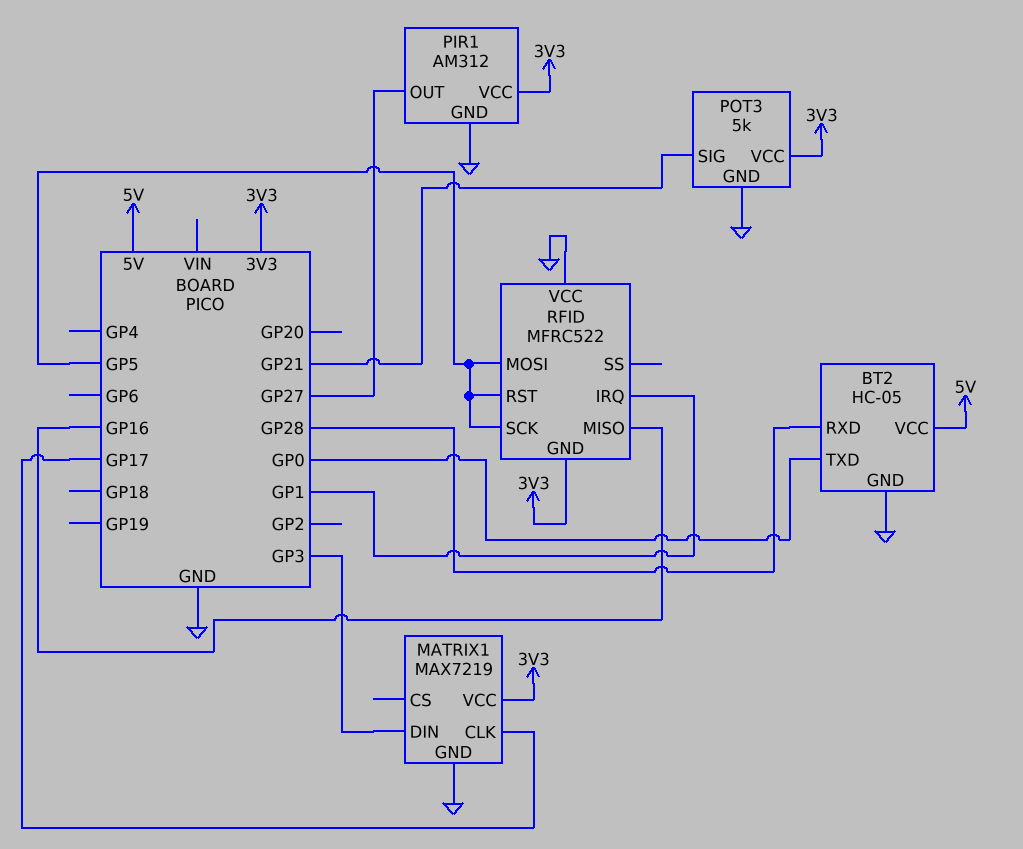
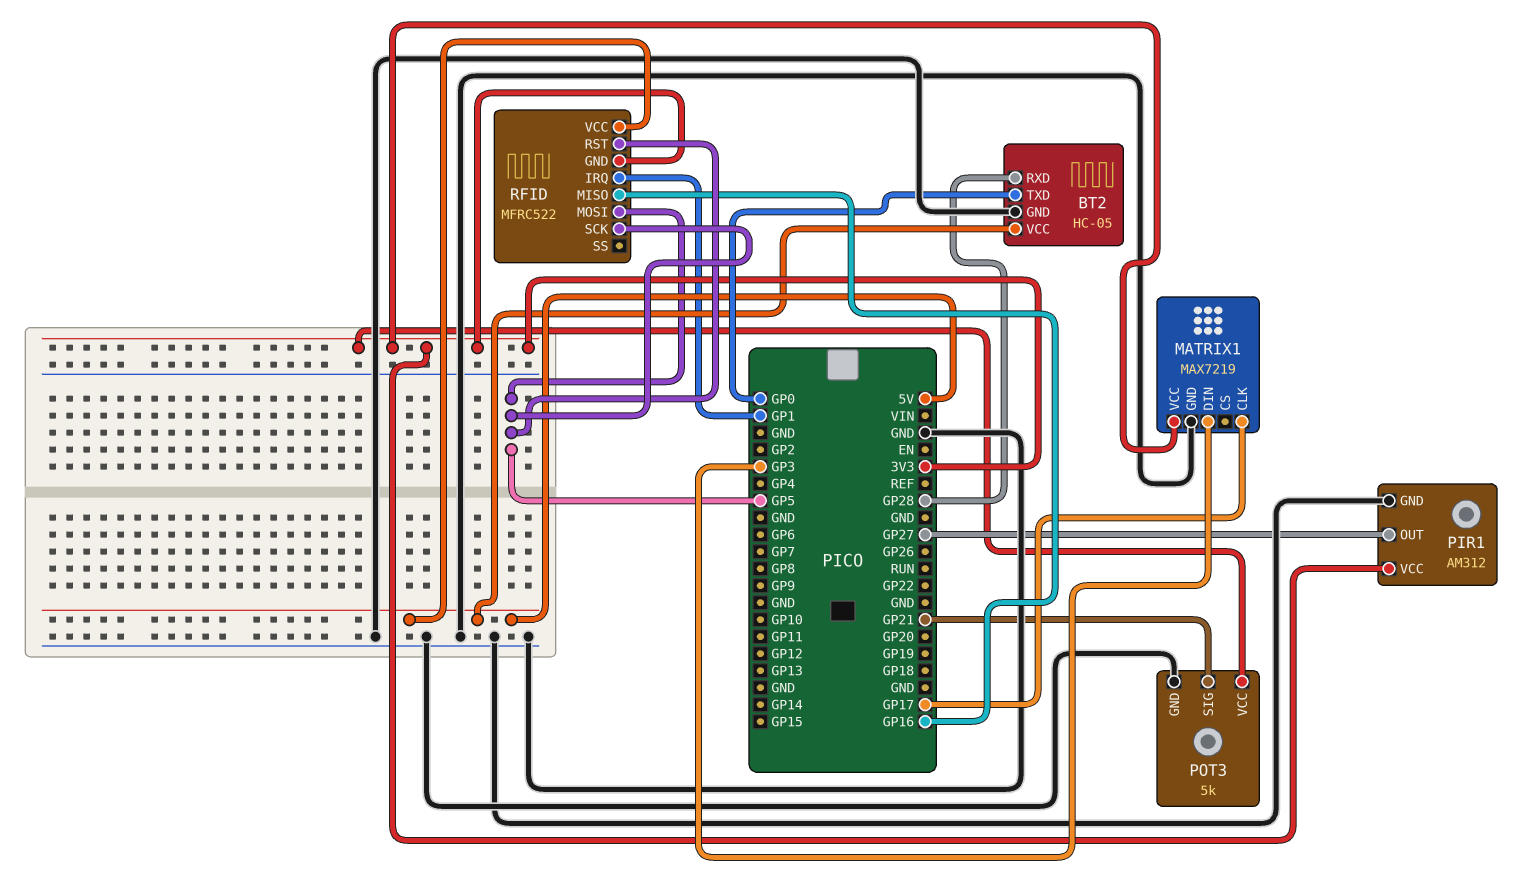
RFID pin VCC: GND -> 5V

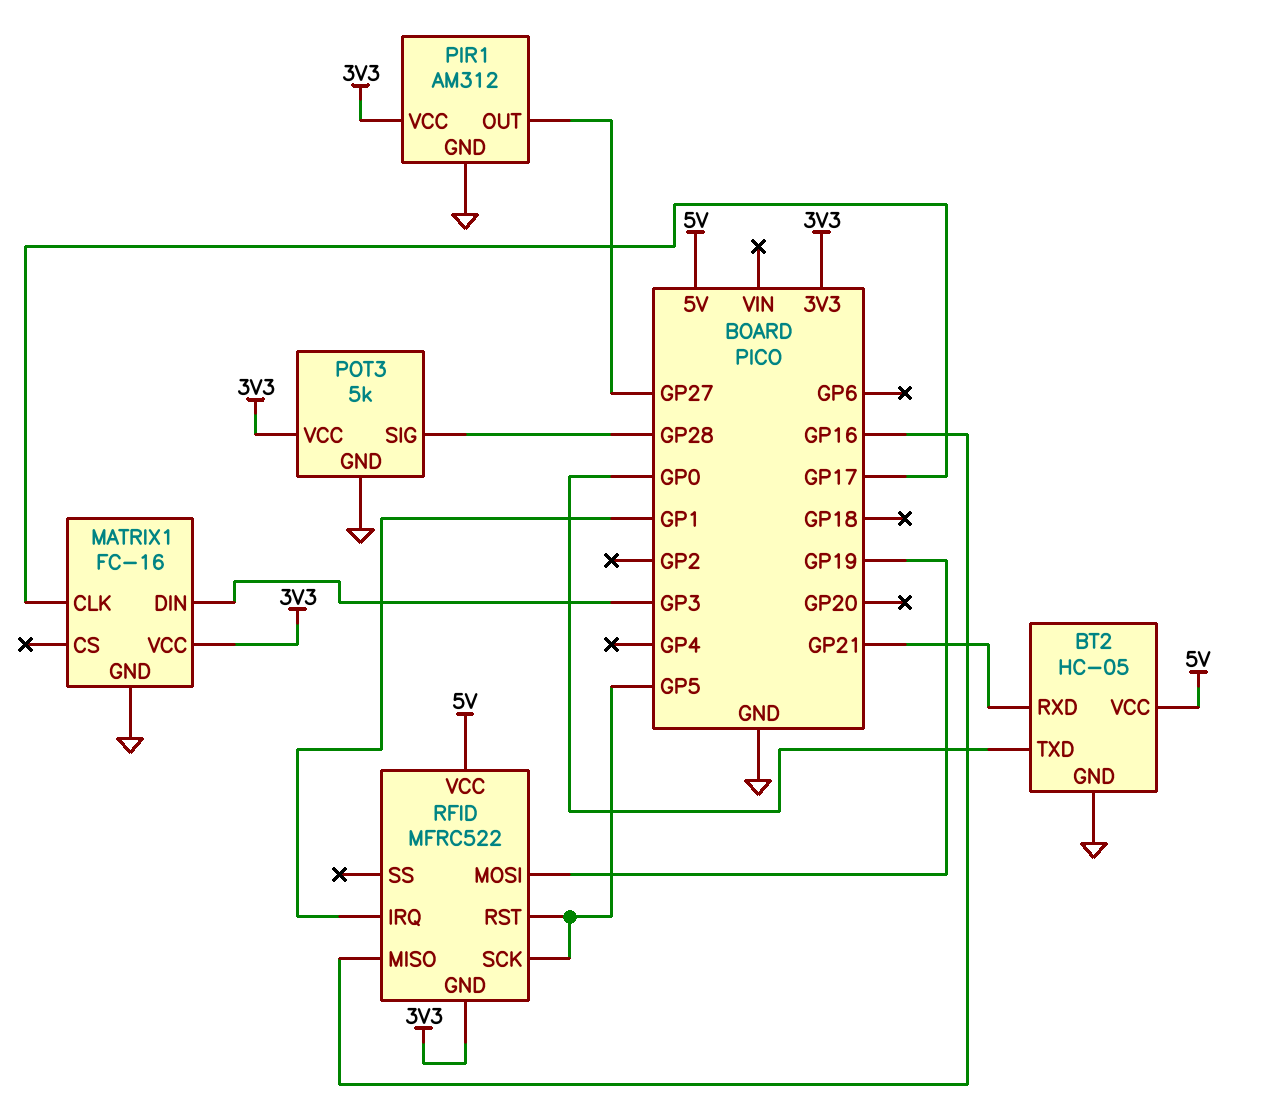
BT2 pin RXD: GP28 -> GP21
MATRIX1: MAX7219 -> FC-16
POT3 pin SIG: GP21 -> GP28
RFID pin MOSI: GP5 -> GP19

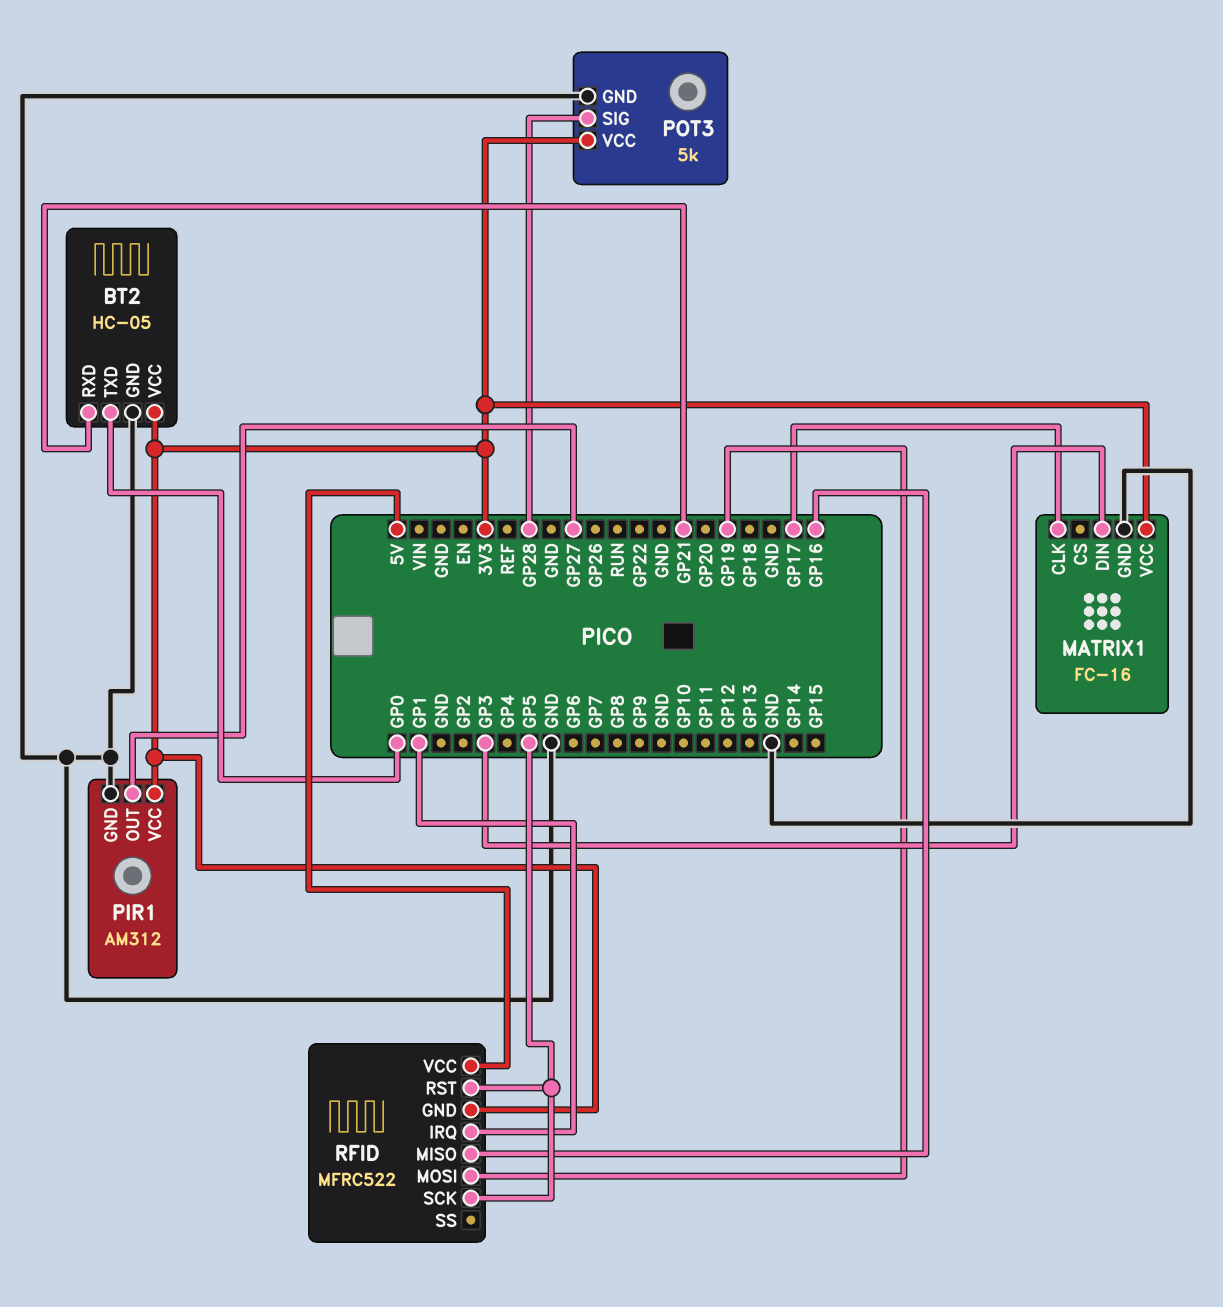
BT2 pin VCC: 5V -> 3V3

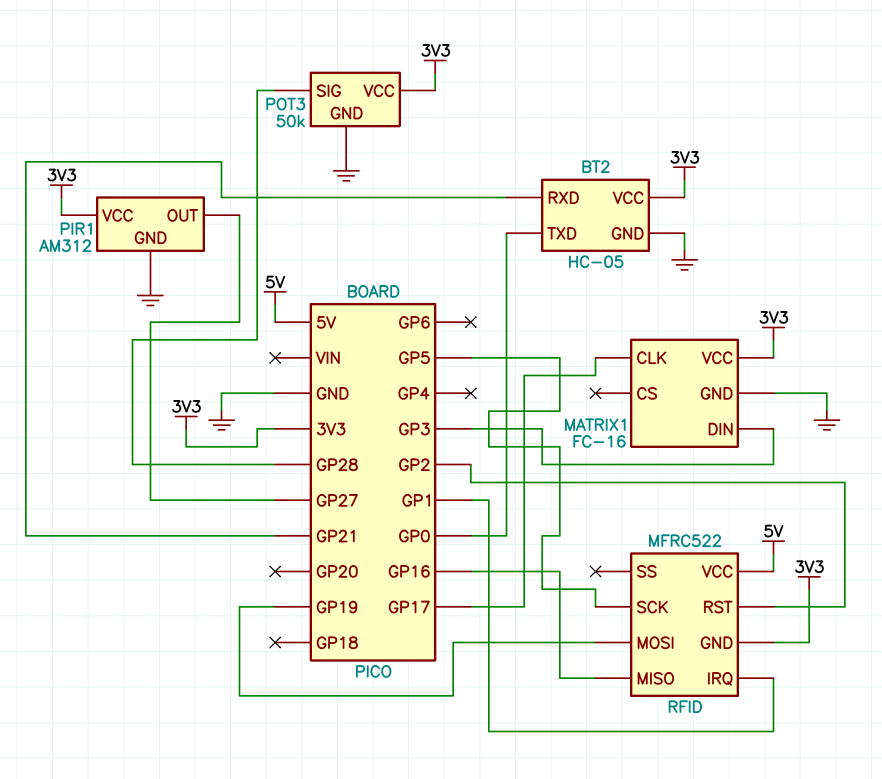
POT3: 5k -> 50k
RFID pin RST: GP5 -> GP2

